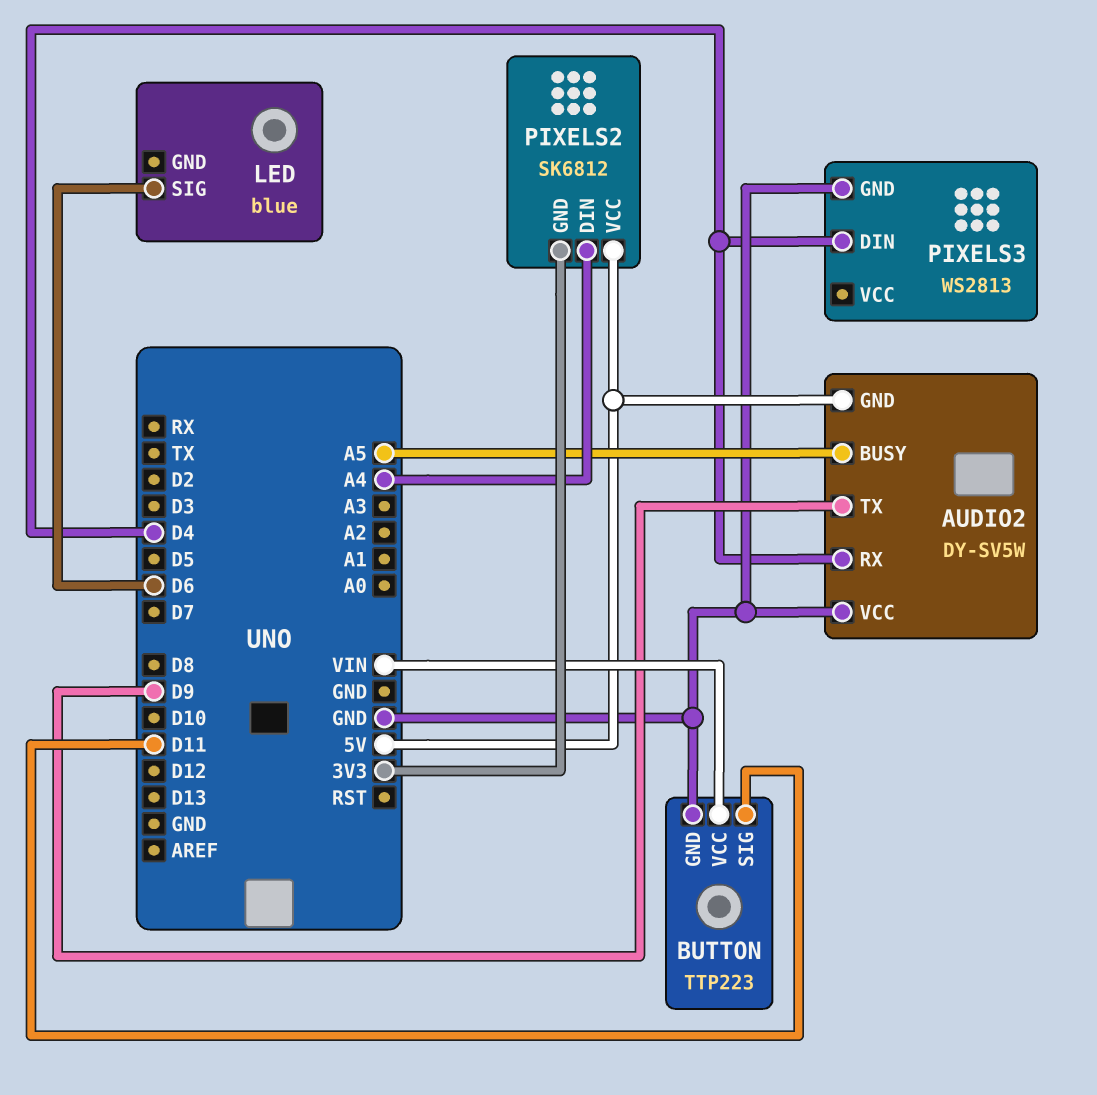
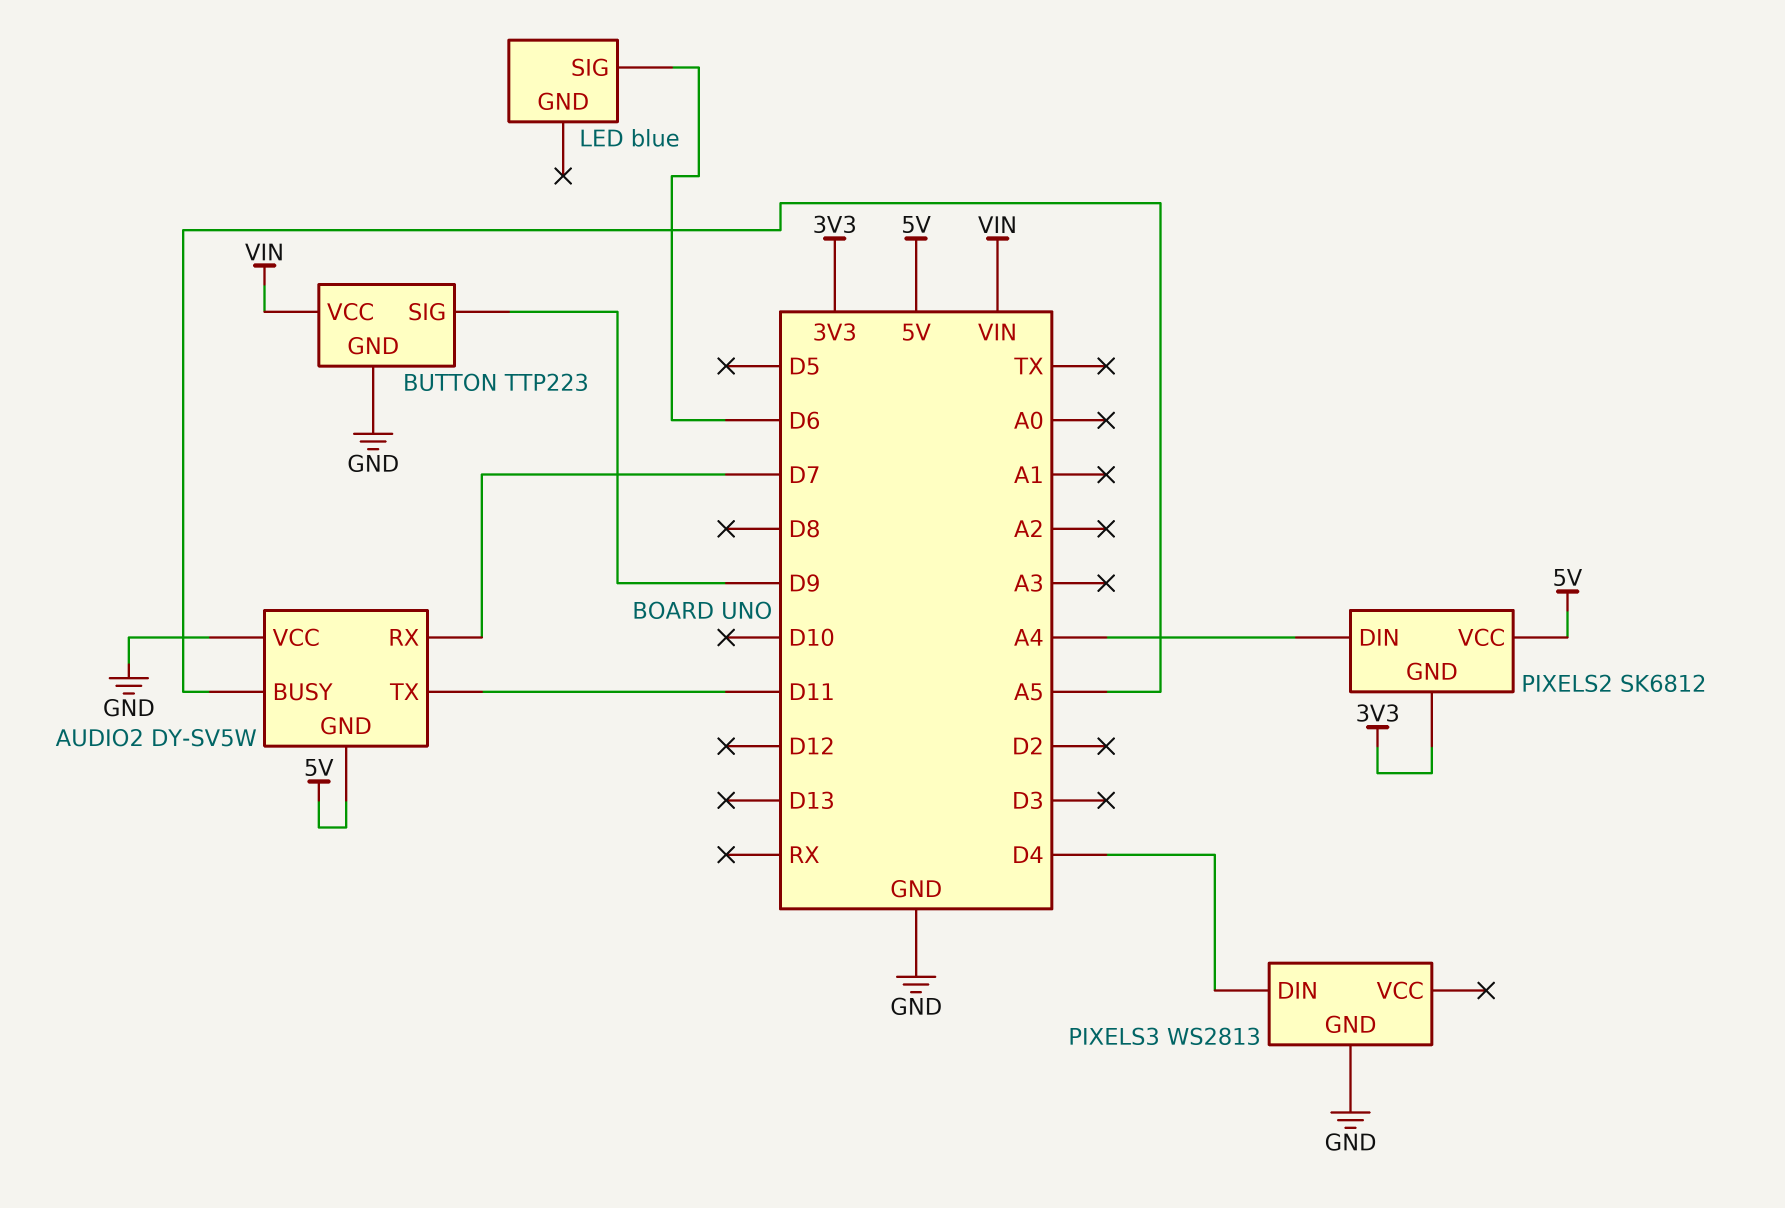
AUDIO2 pin RX: D4 -> D7
AUDIO2 pin TX: D9 -> D11
BUTTON pin SIG: D11 -> D9

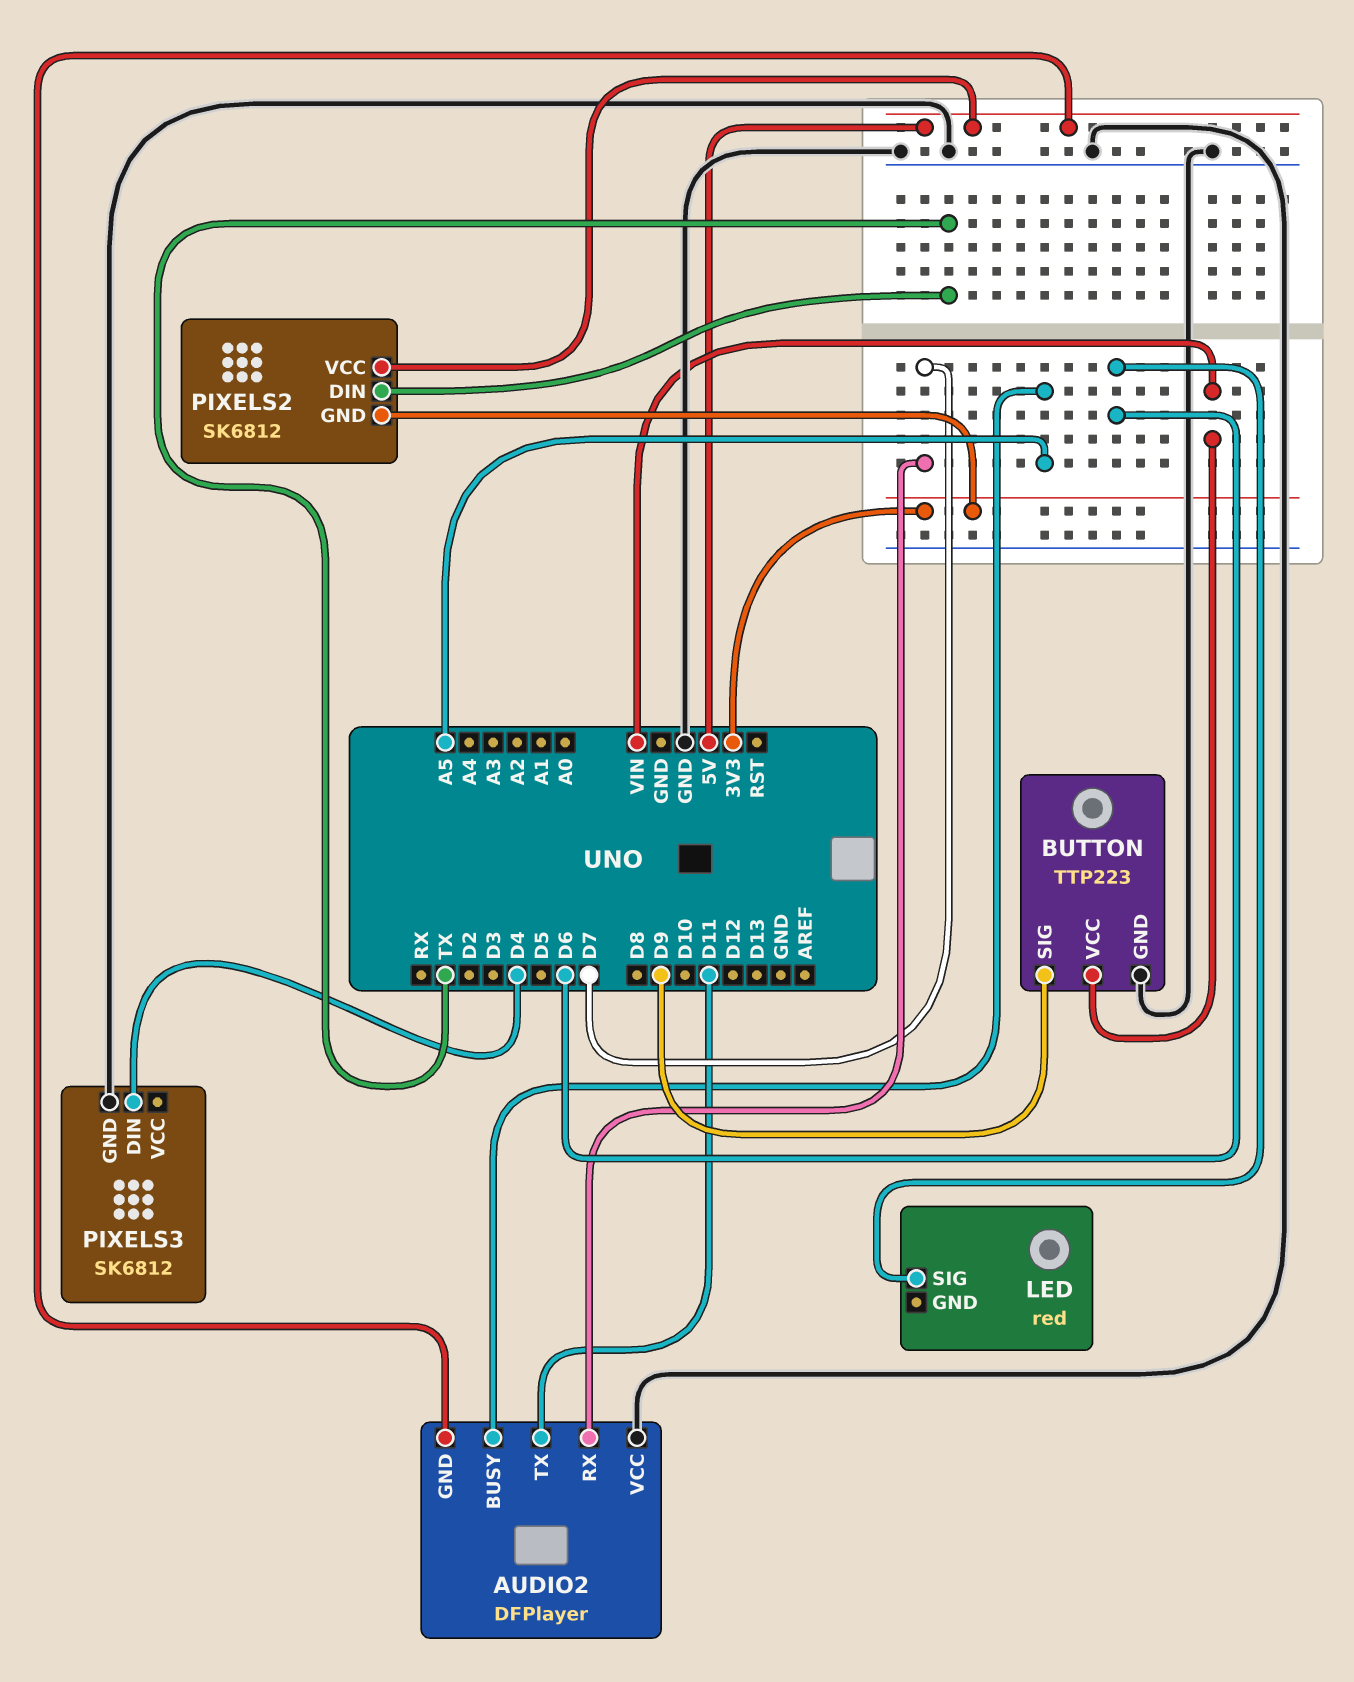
AUDIO2: DY-SV5W -> DFPlayer
LED: blue -> red
PIXELS2 pin DIN: A4 -> TX
PIXELS3: WS2813 -> SK6812

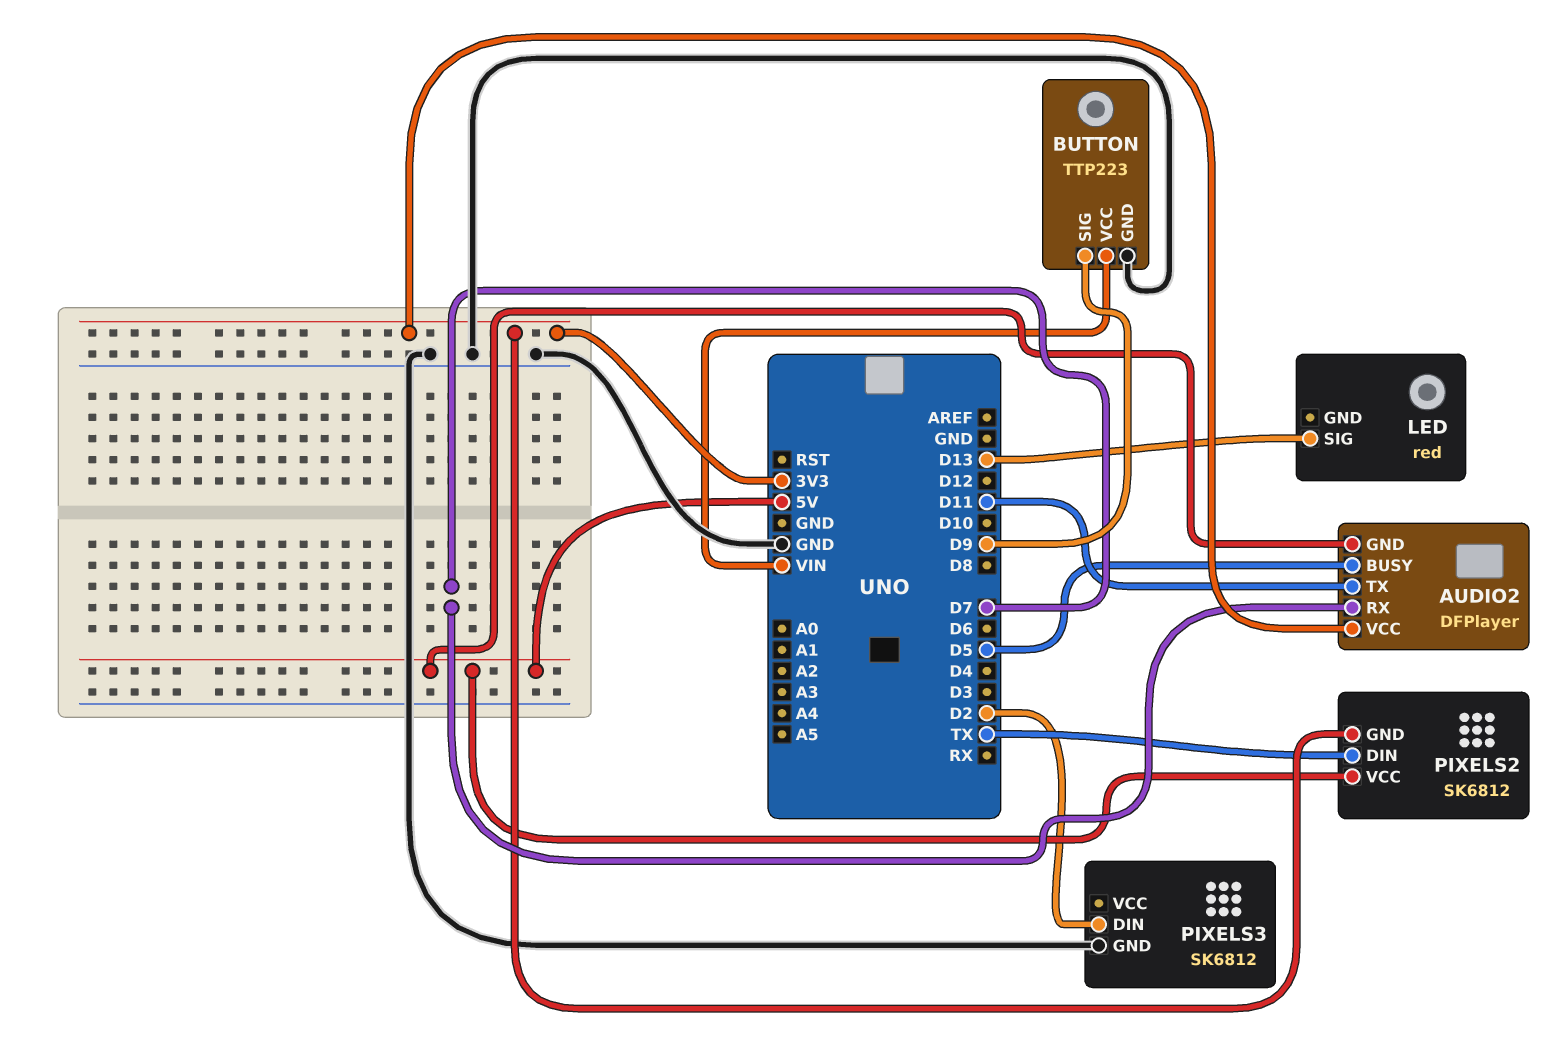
AUDIO2 pin BUSY: A5 -> D5
AUDIO2 pin VCC: GND -> 3V3
LED pin SIG: D6 -> D13
PIXELS3 pin DIN: D4 -> D2

